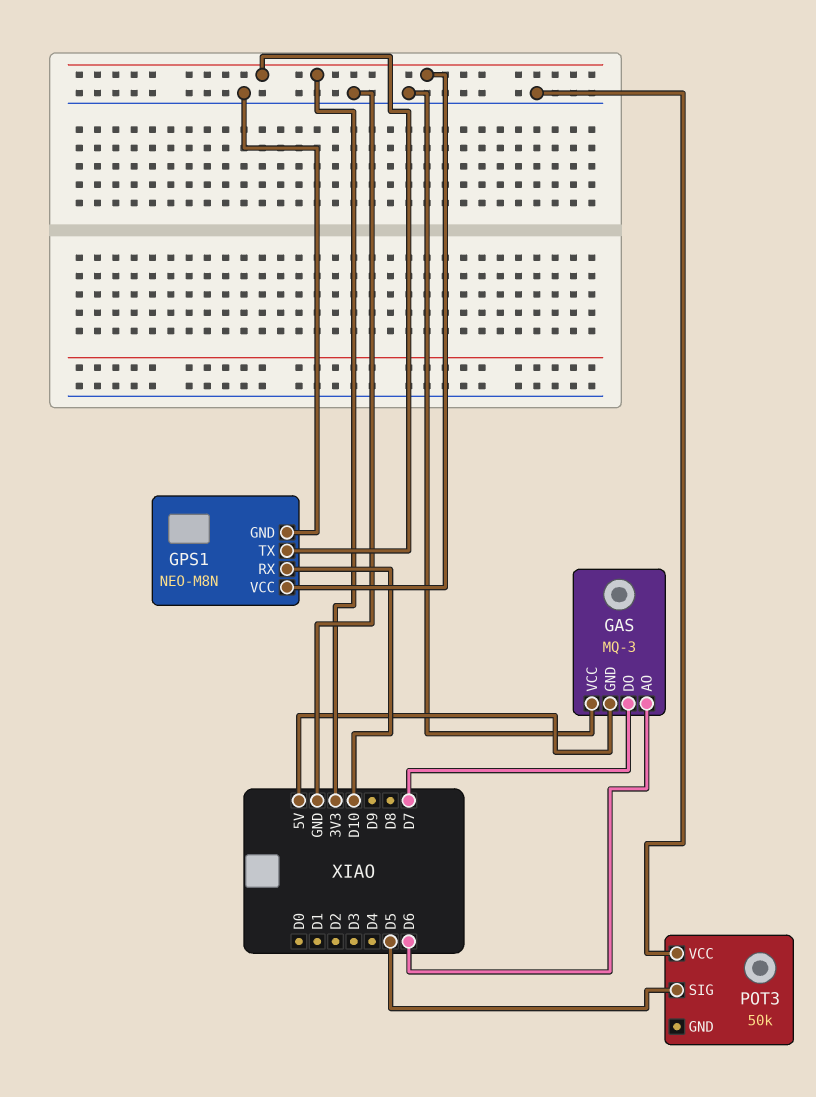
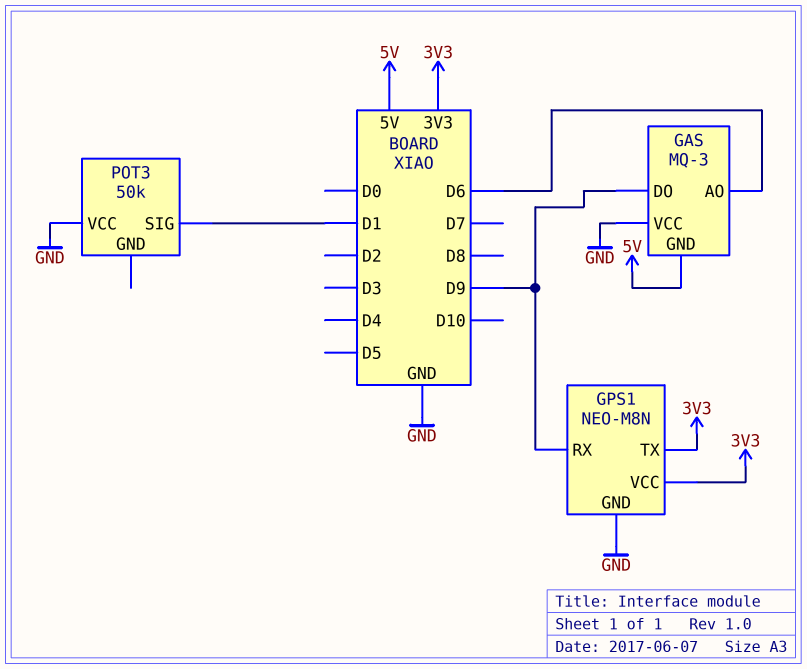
GAS pin DO: D7 -> D9
GPS1 pin RX: D10 -> D9
POT3 pin SIG: D5 -> D1

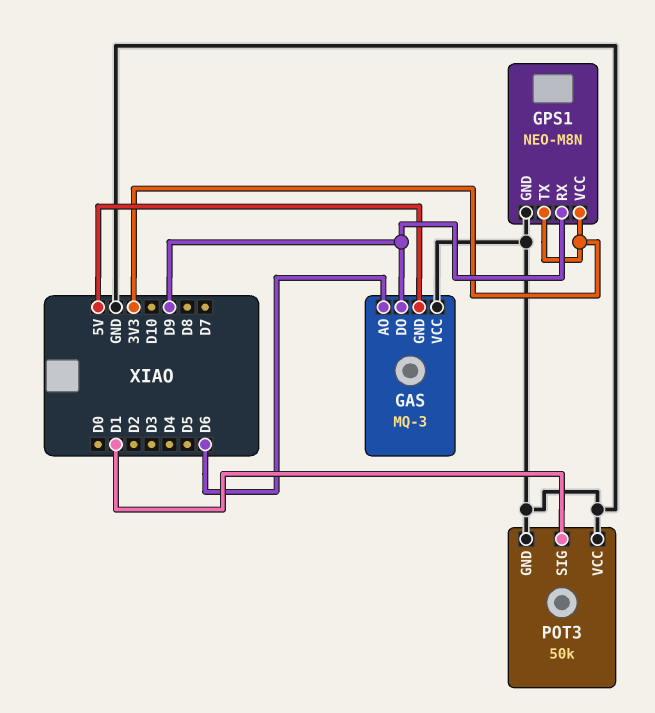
POT3 pin GND: none -> GND

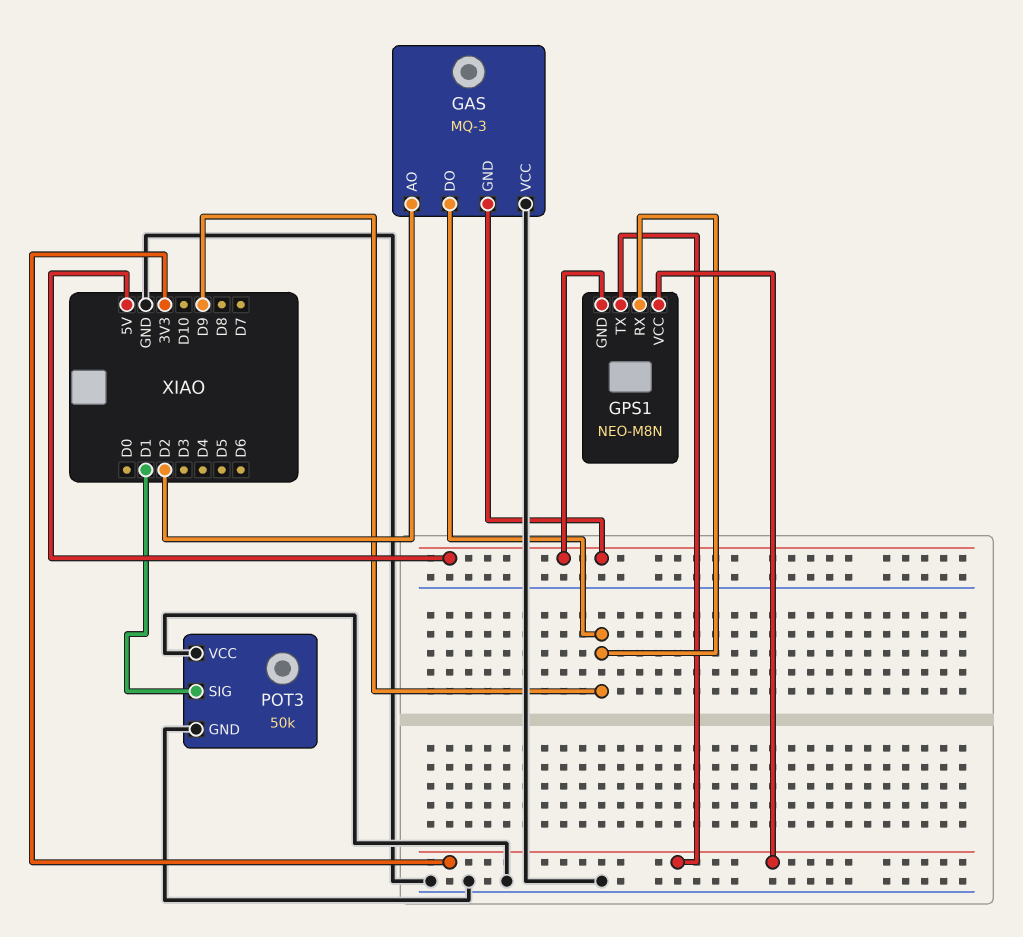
GAS pin AO: D6 -> D2
GPS1 pin GND: GND -> 5V

